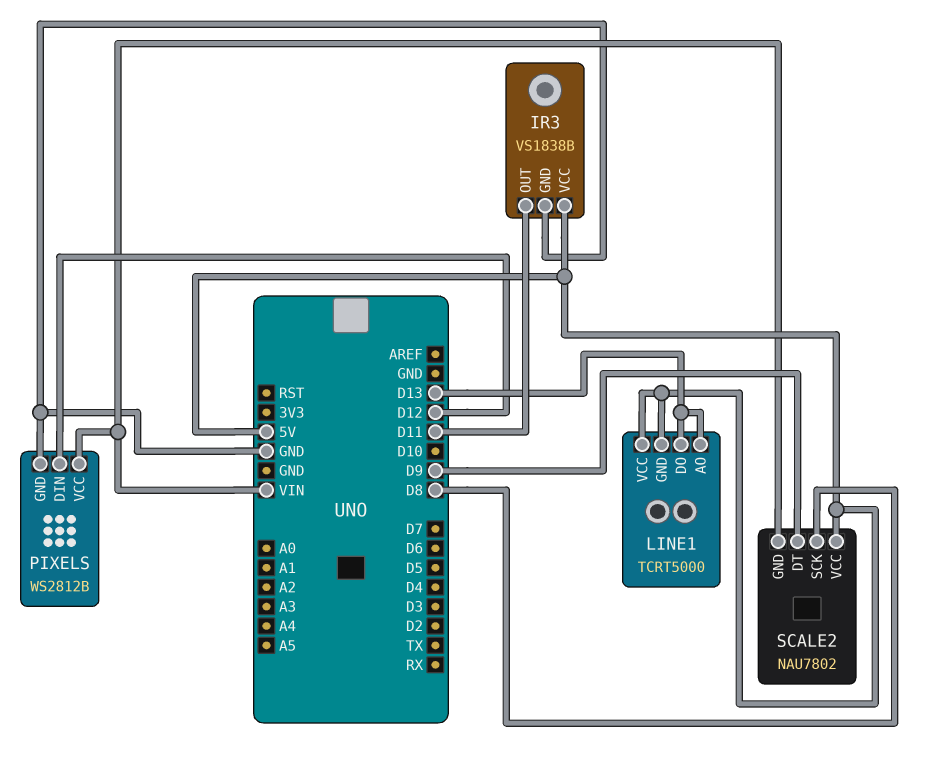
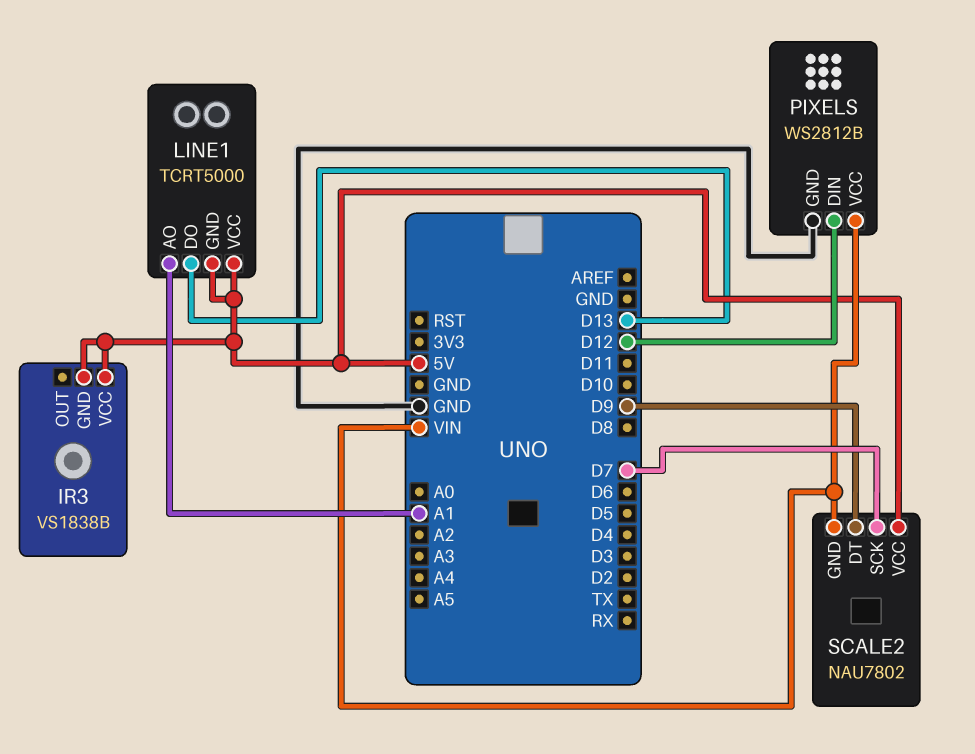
IR3 pin GND: GND -> 5V
IR3 pin OUT: D11 -> none
LINE1 pin AO: D13 -> A1
SCALE2 pin SCK: D8 -> D7

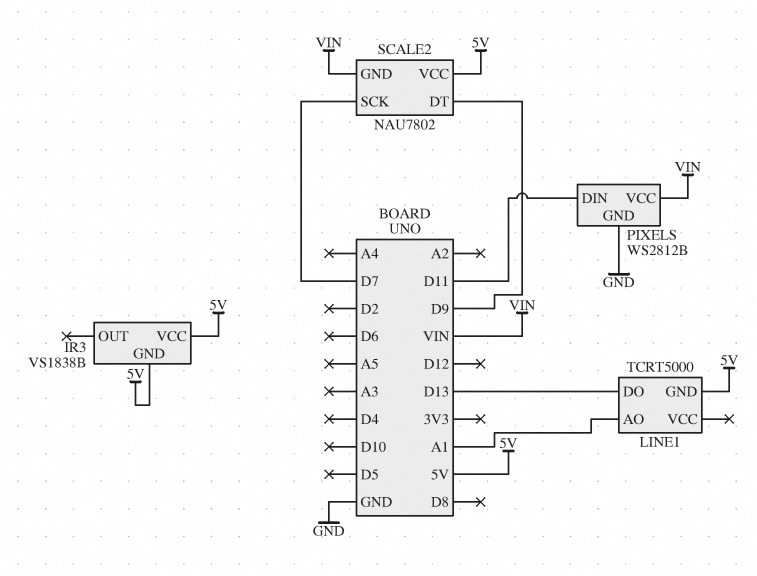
LINE1 pin VCC: 5V -> none
PIXELS pin DIN: D12 -> D11

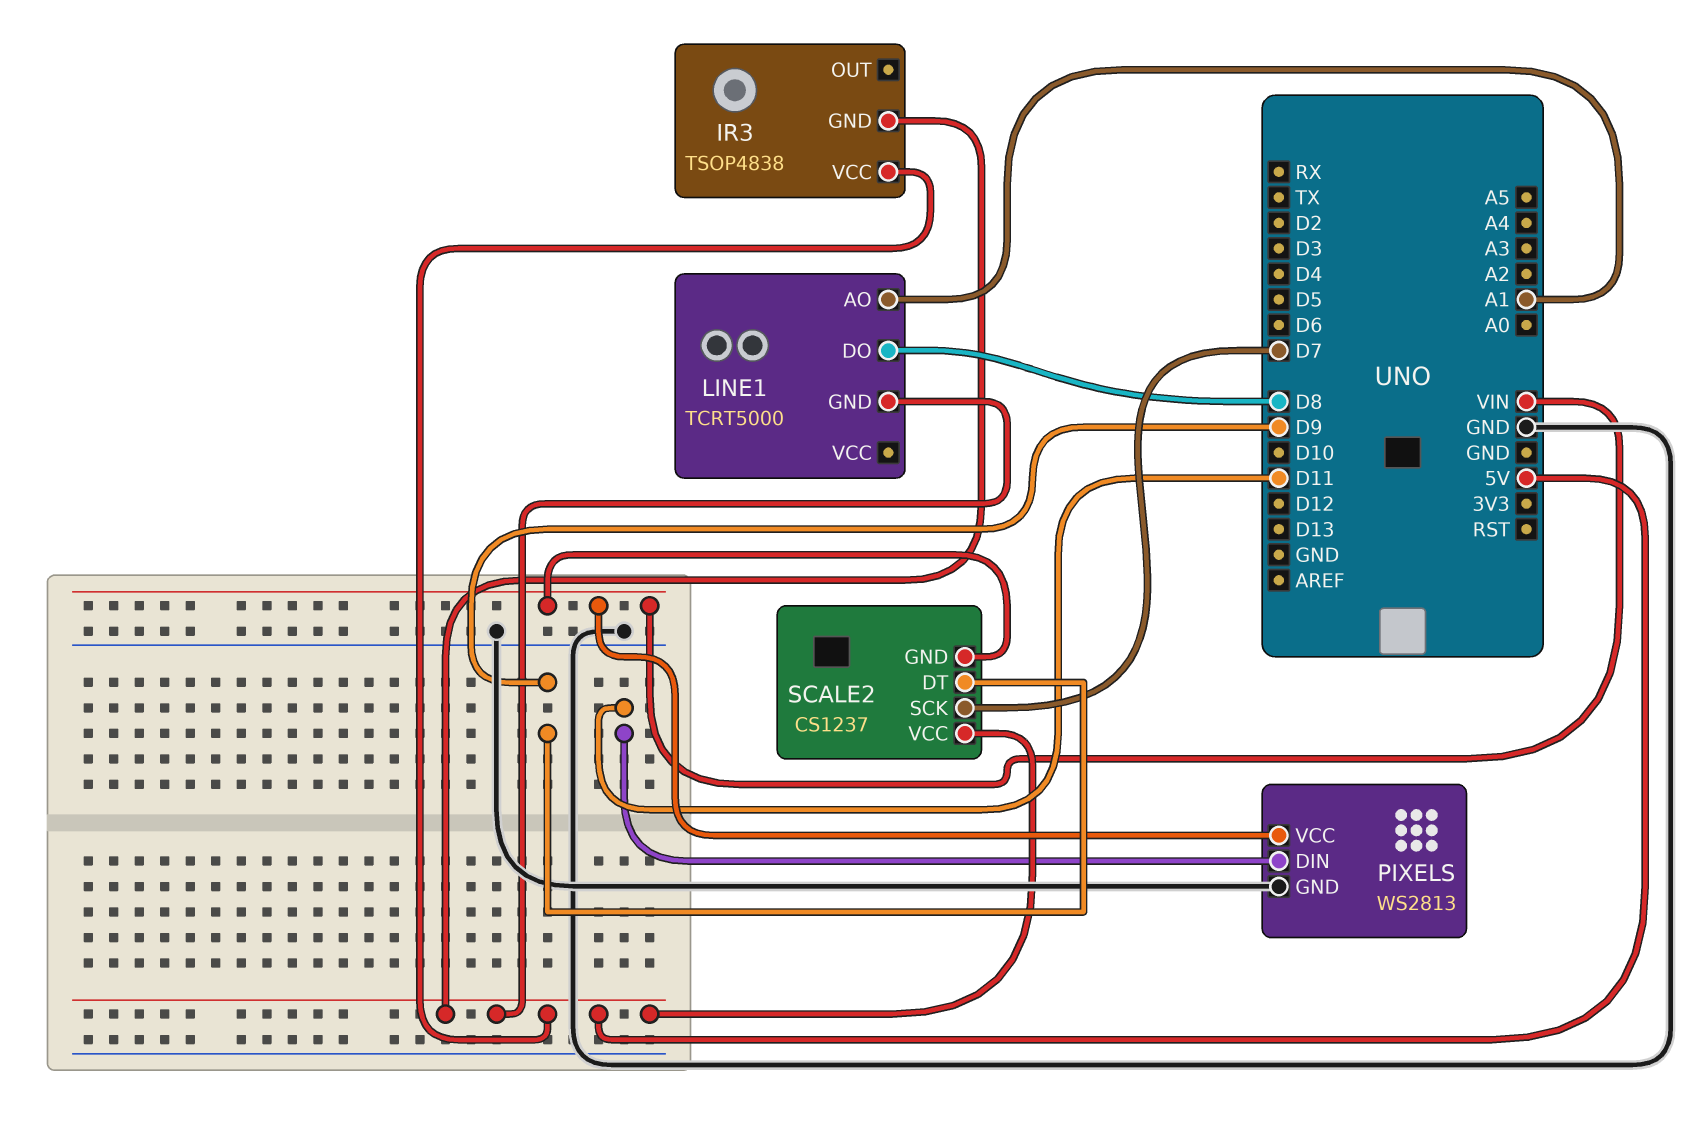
IR3: VS1838B -> TSOP4838
LINE1 pin DO: D13 -> D8
PIXELS: WS2812B -> WS2813
SCALE2: NAU7802 -> CS1237

